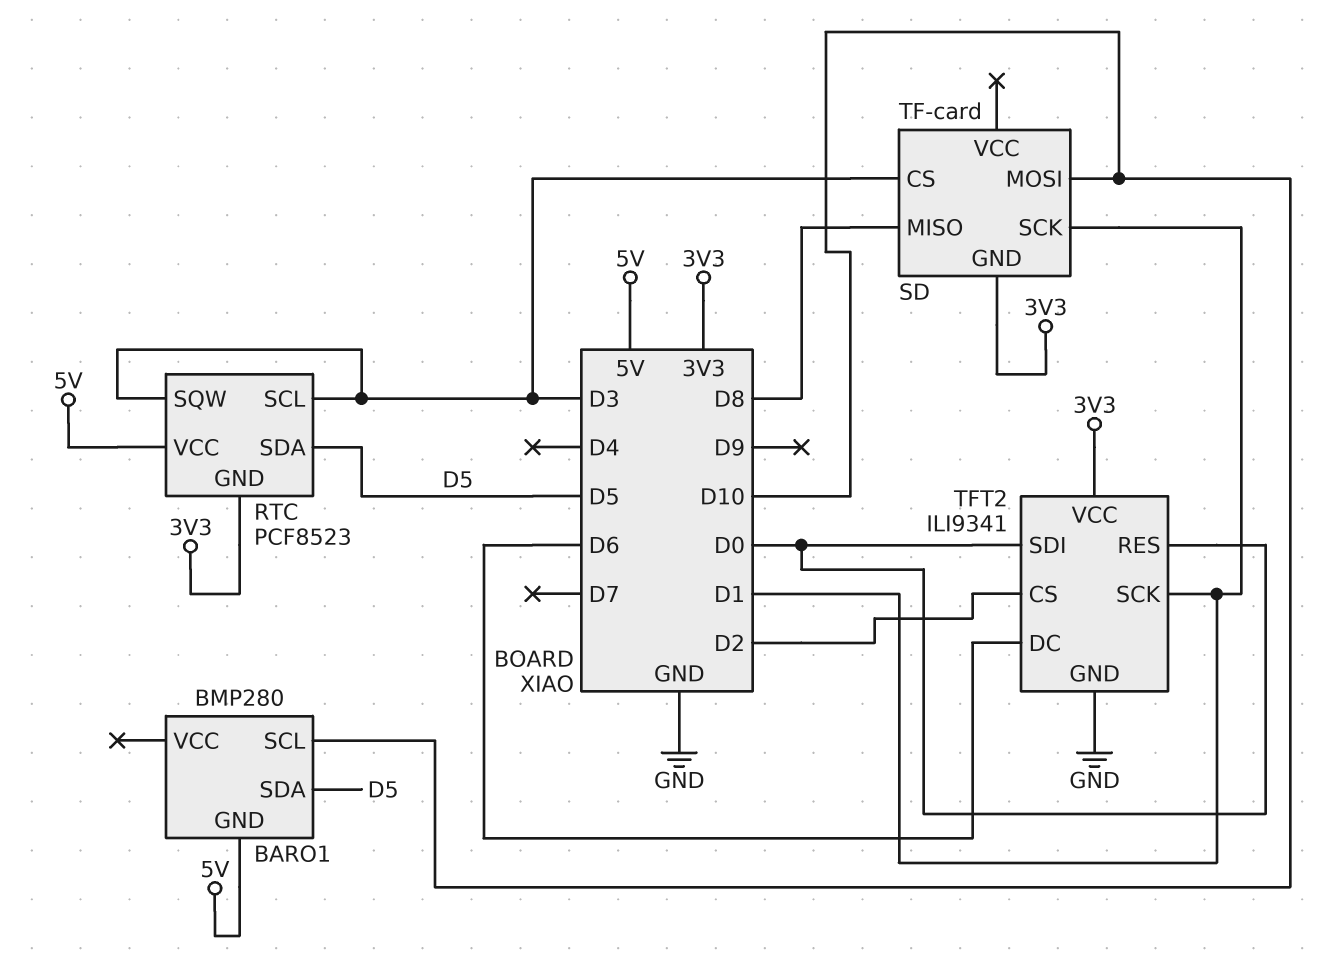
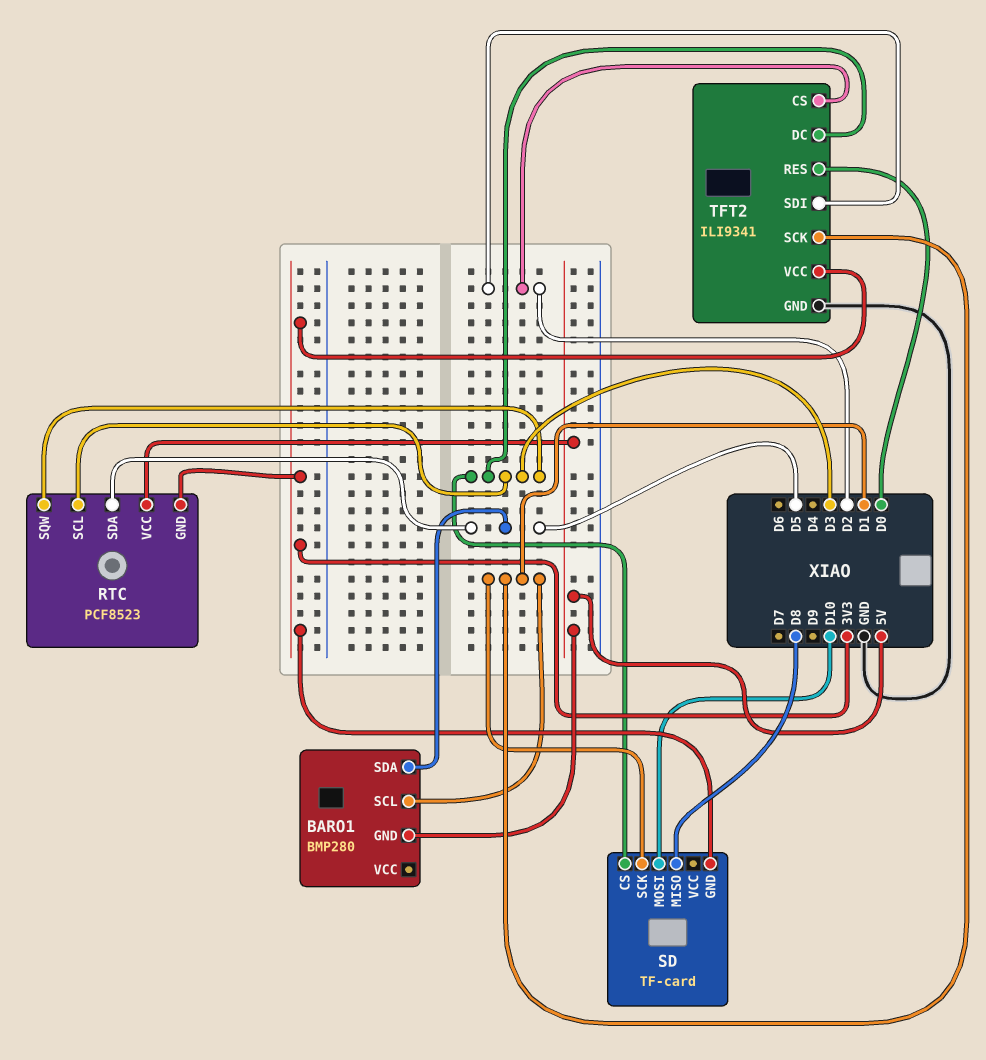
BARO1 pin SCL: D10 -> D1
TFT2 pin DC: D6 -> D3
TFT2 pin SDI: D0 -> D2

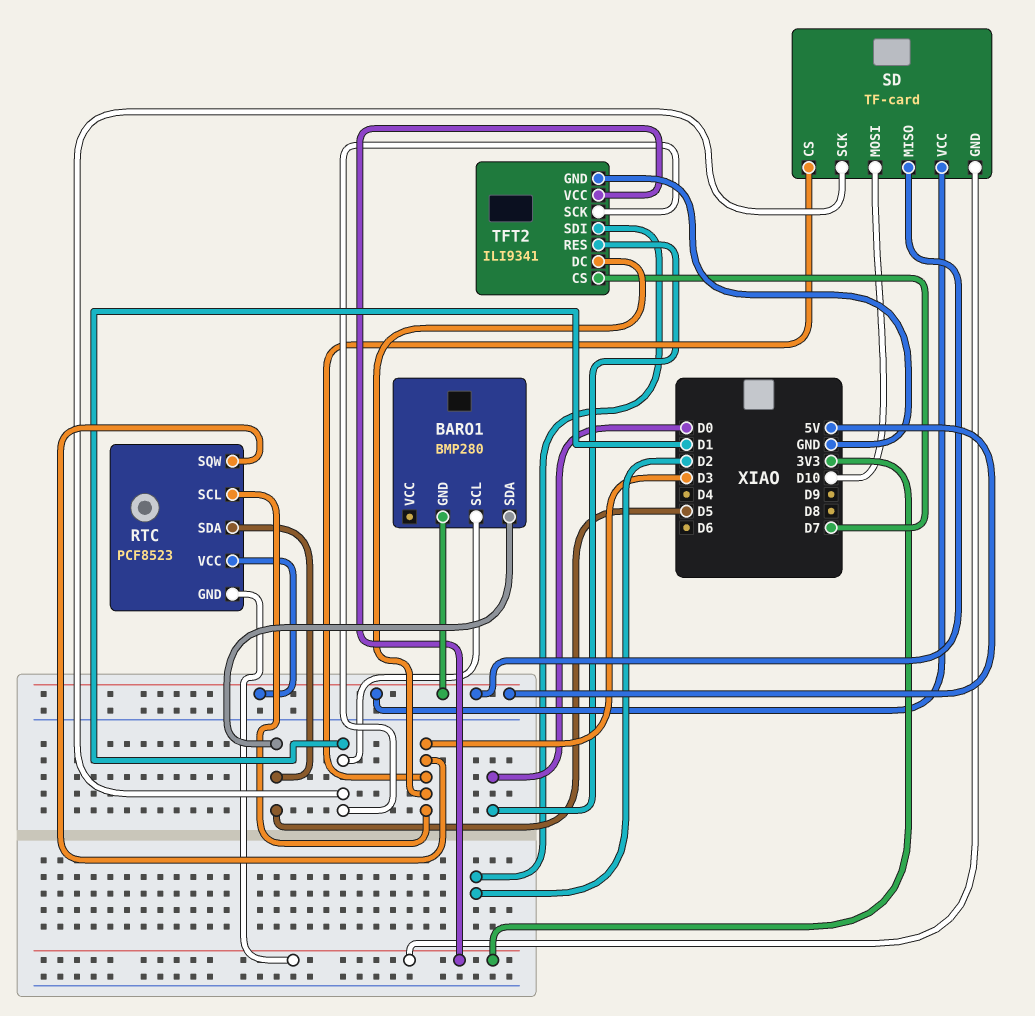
SD pin MISO: D8 -> 5V
SD pin VCC: none -> 5V
TFT2 pin CS: D2 -> D7

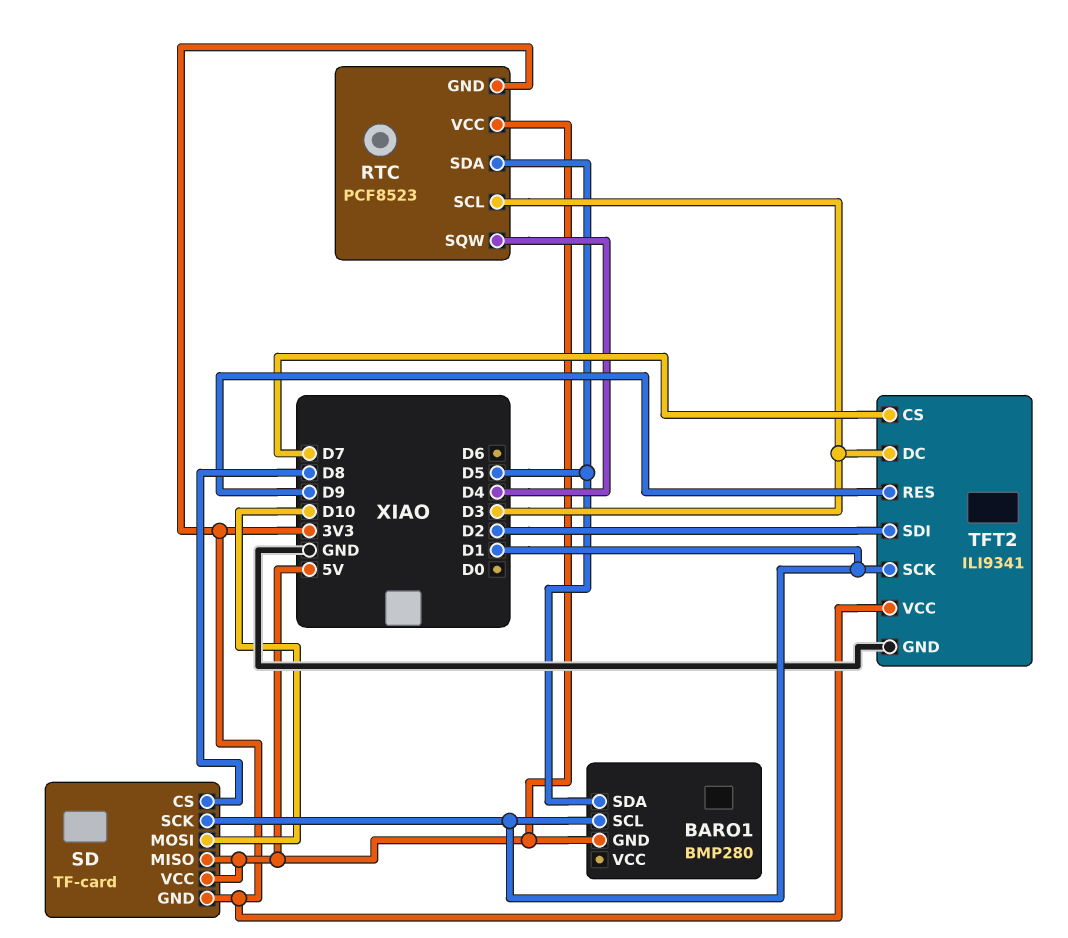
RTC pin SQW: D3 -> D4
SD pin CS: D3 -> D8
TFT2 pin RES: D0 -> D9

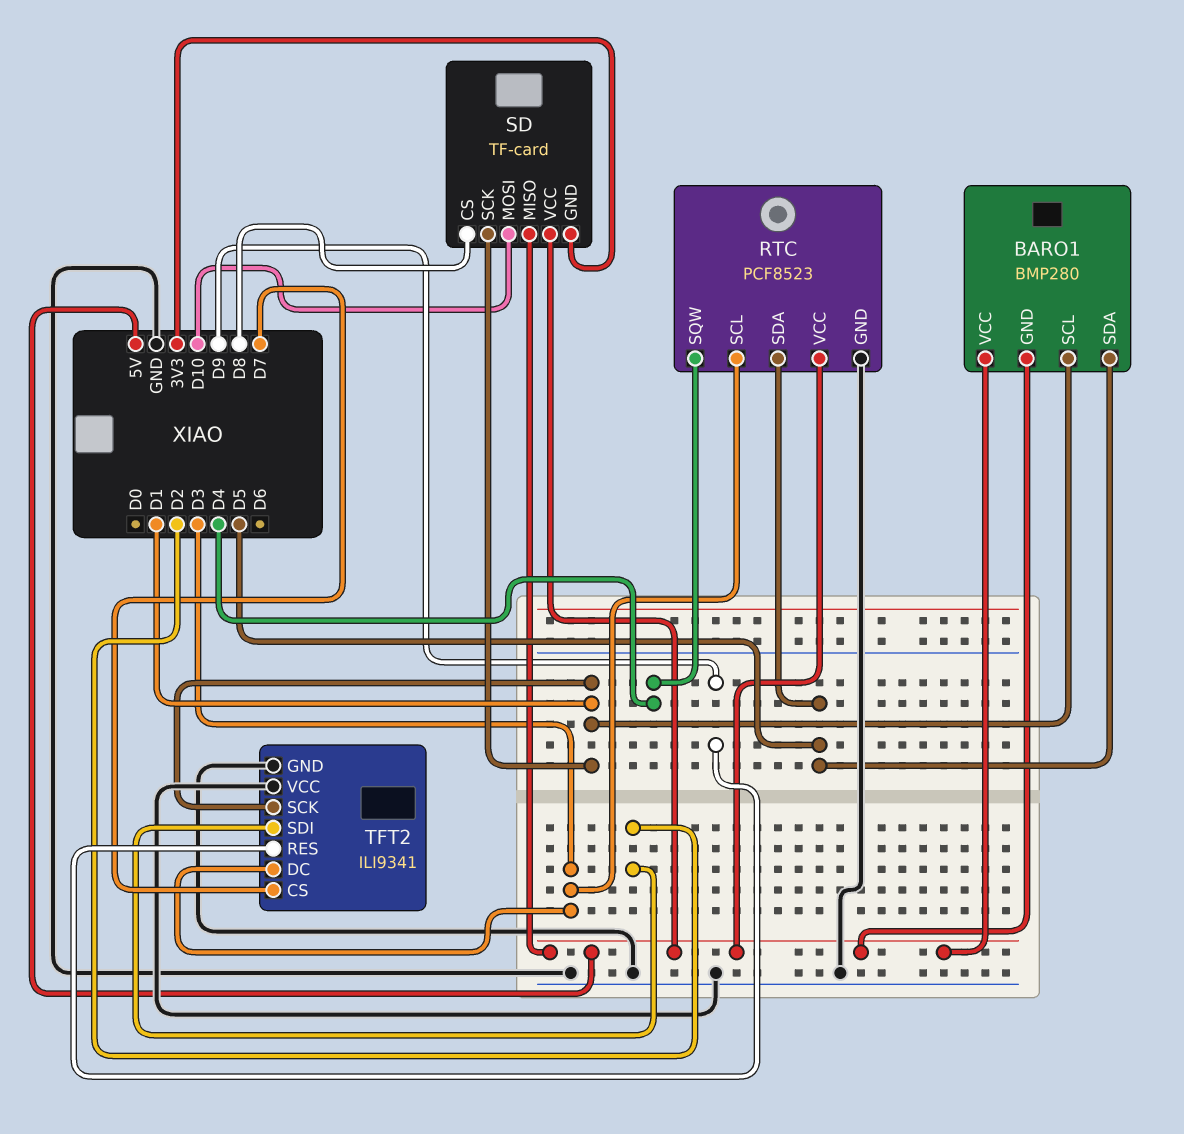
BARO1 pin VCC: none -> 5V
RTC pin GND: 3V3 -> GND
TFT2 pin VCC: 3V3 -> GND

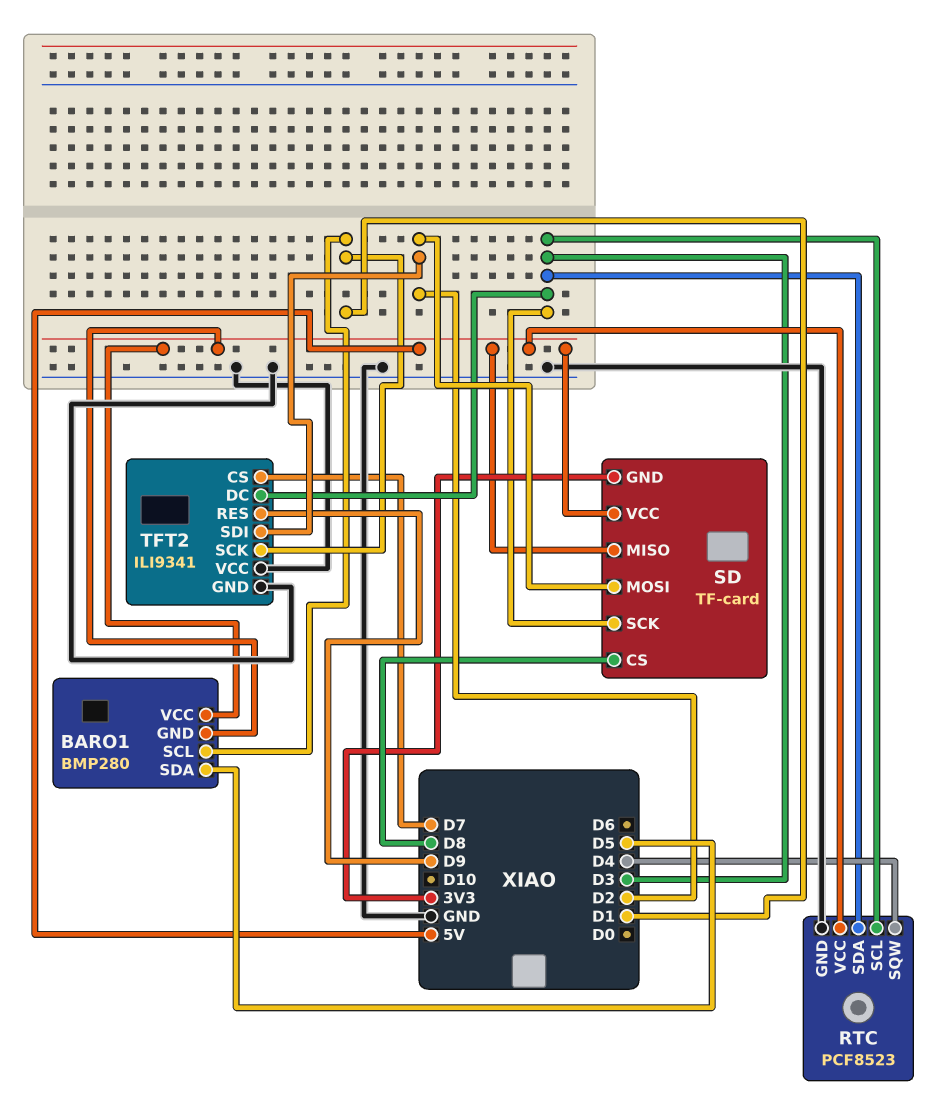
RTC pin SDA: D5 -> D3
SD pin MOSI: D10 -> D2
SD pin SCK: D1 -> D3

